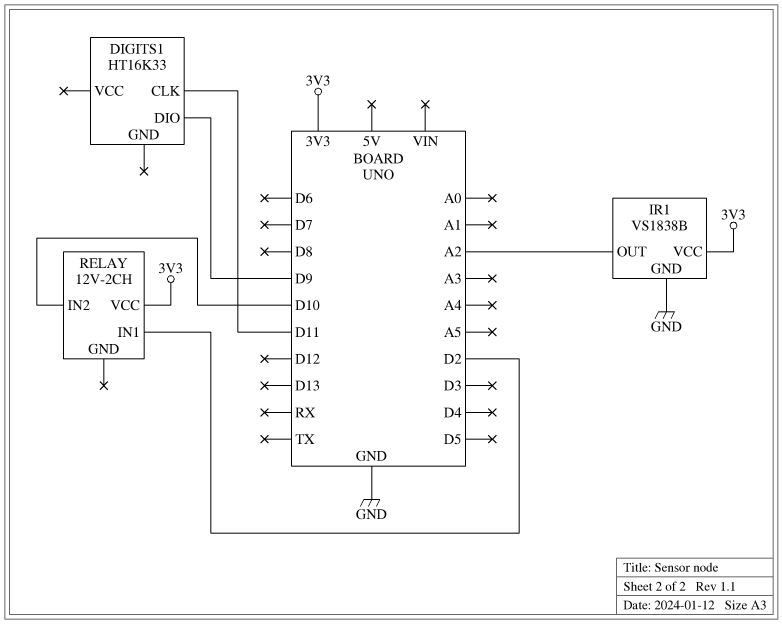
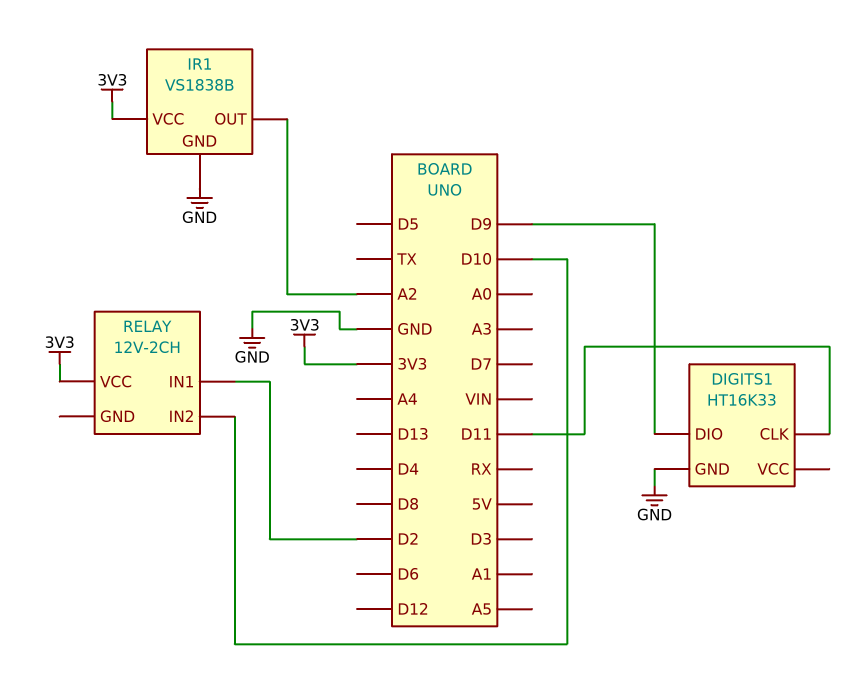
DIGITS1 pin GND: none -> GND

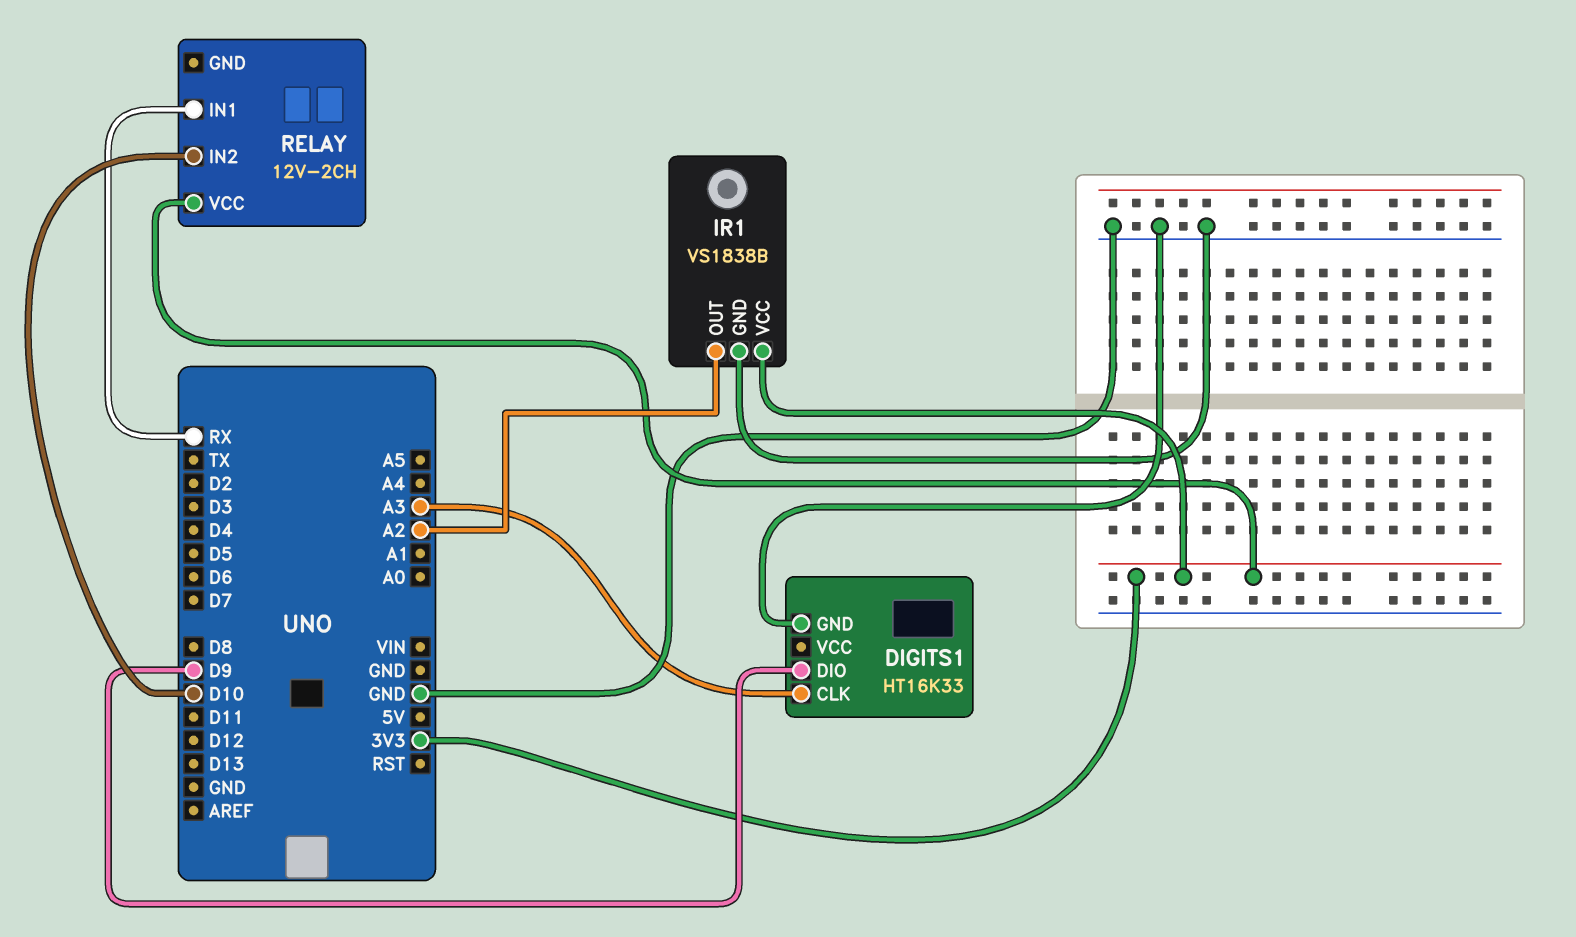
DIGITS1 pin CLK: D11 -> A3
RELAY pin IN1: D2 -> RX

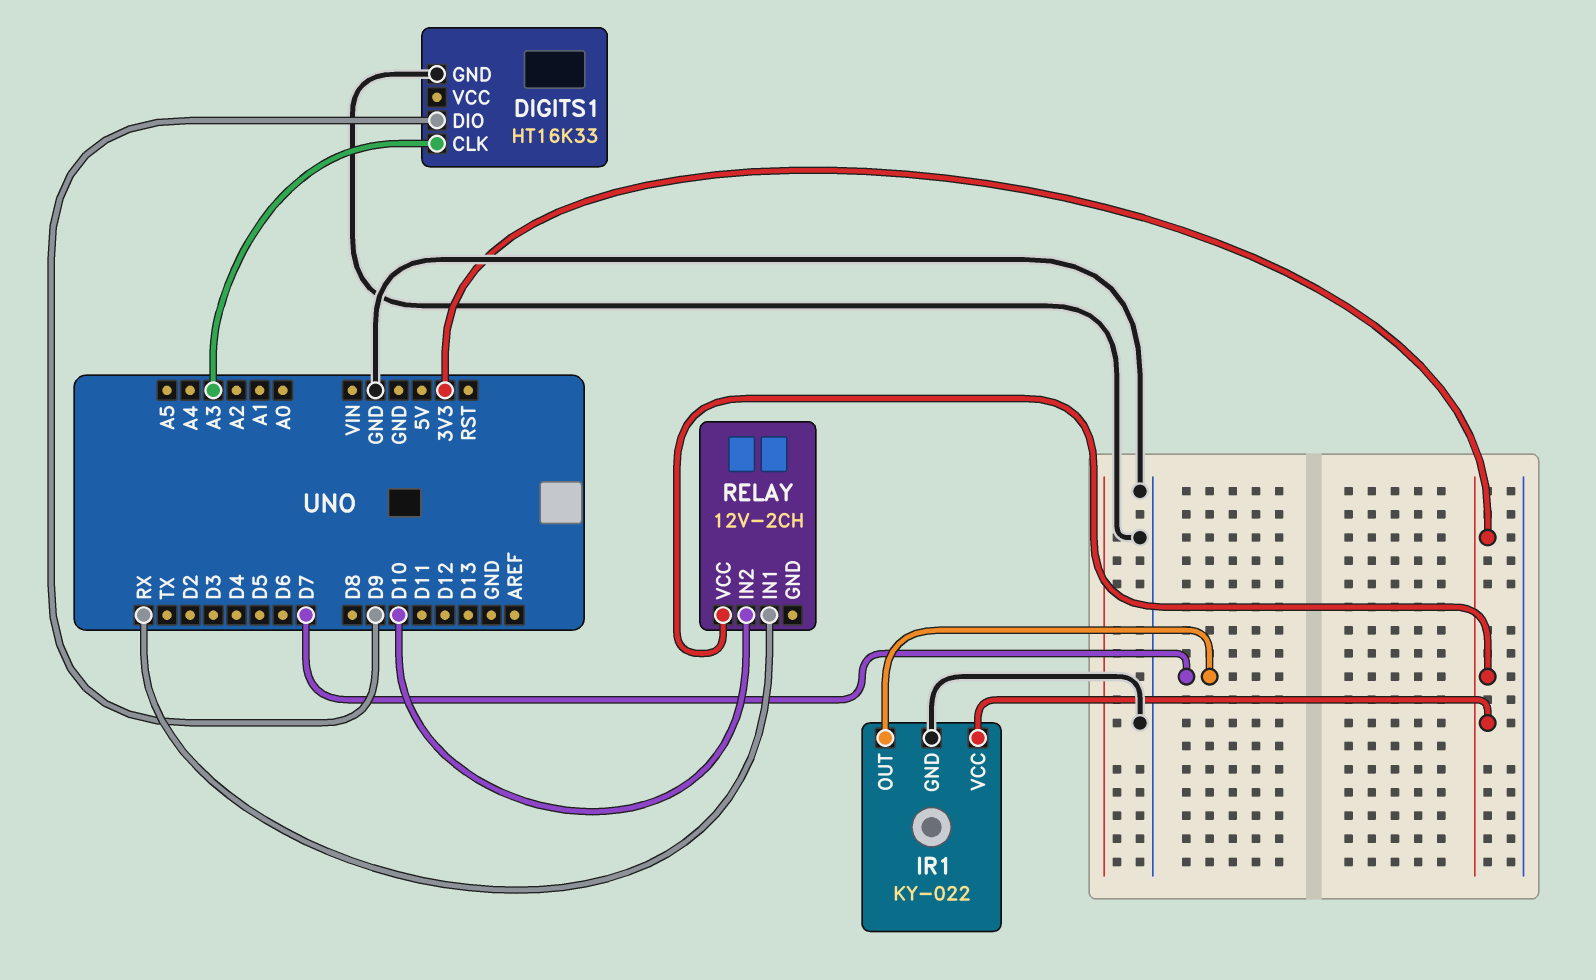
IR1: VS1838B -> KY-022
IR1 pin OUT: A2 -> D7

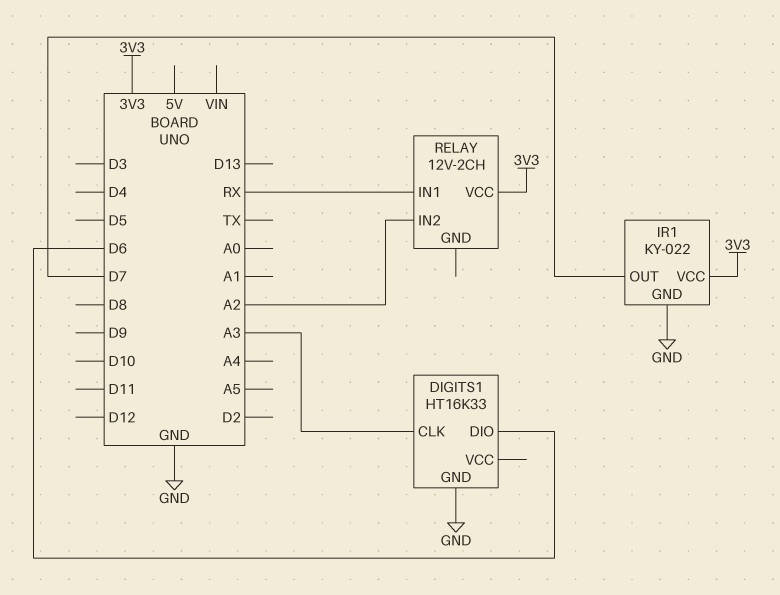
DIGITS1 pin DIO: D9 -> D6
RELAY pin IN2: D10 -> A2

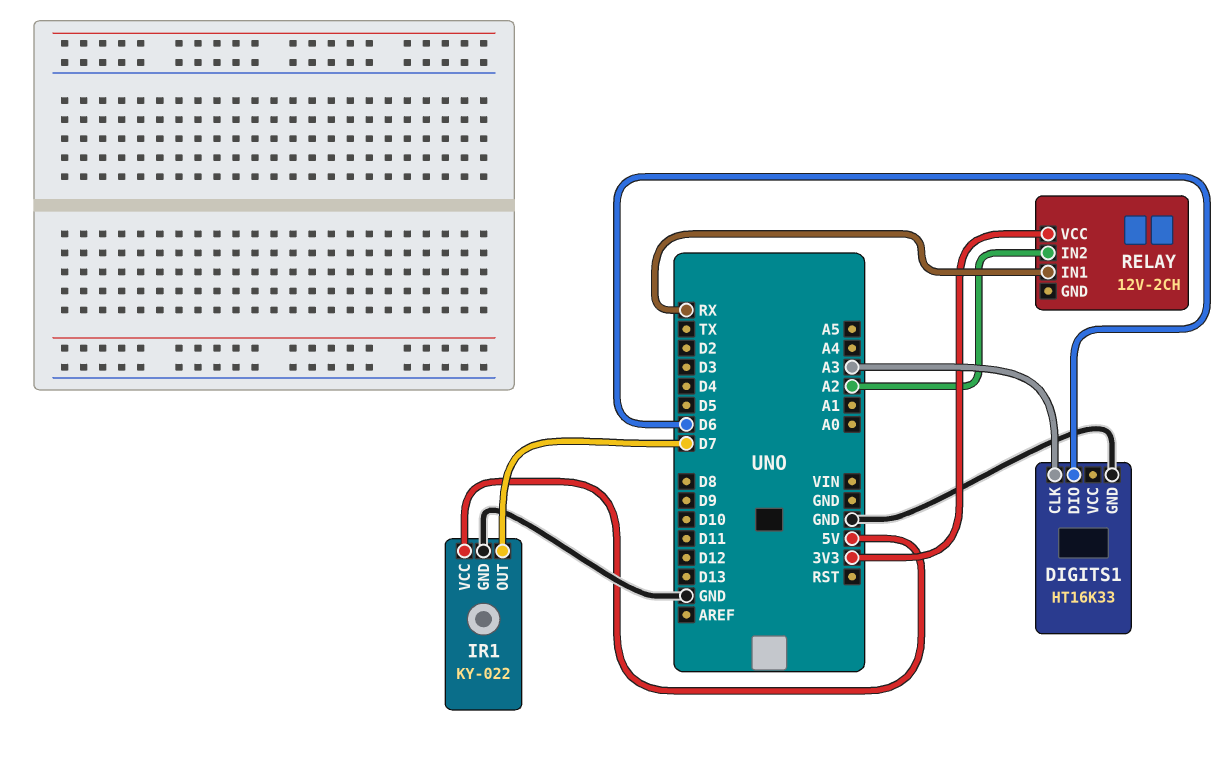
IR1 pin VCC: 3V3 -> 5V

